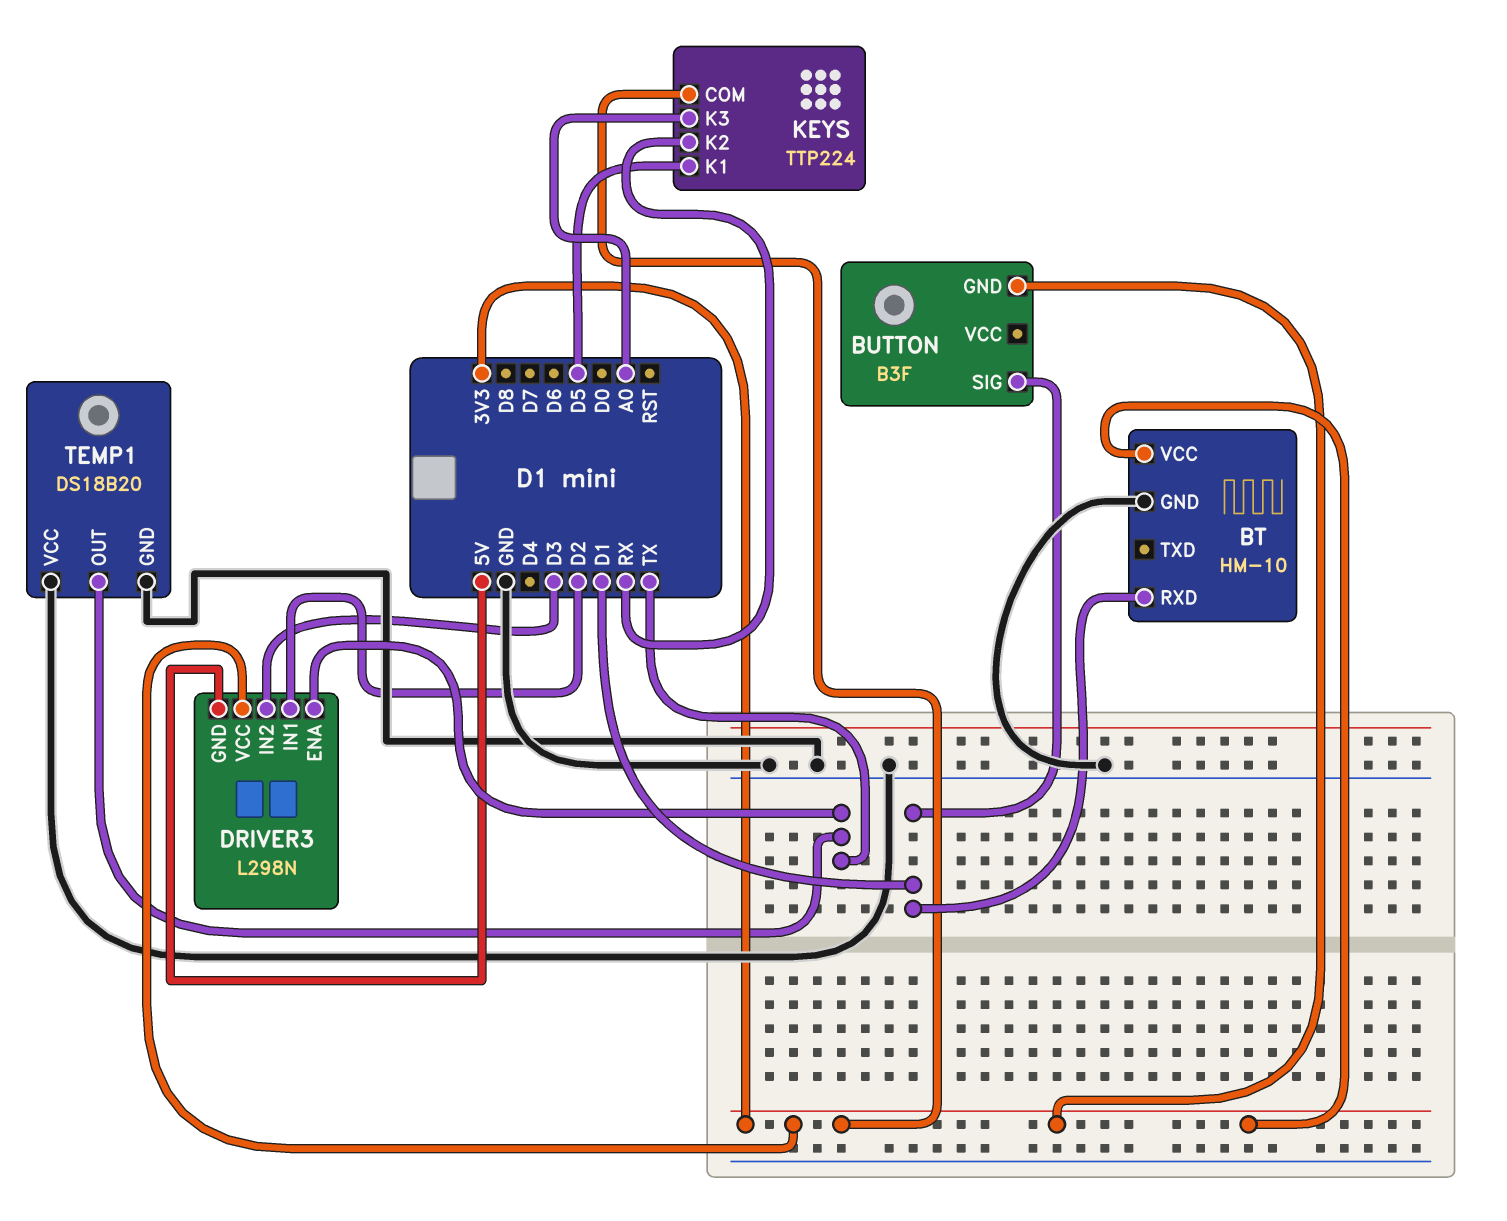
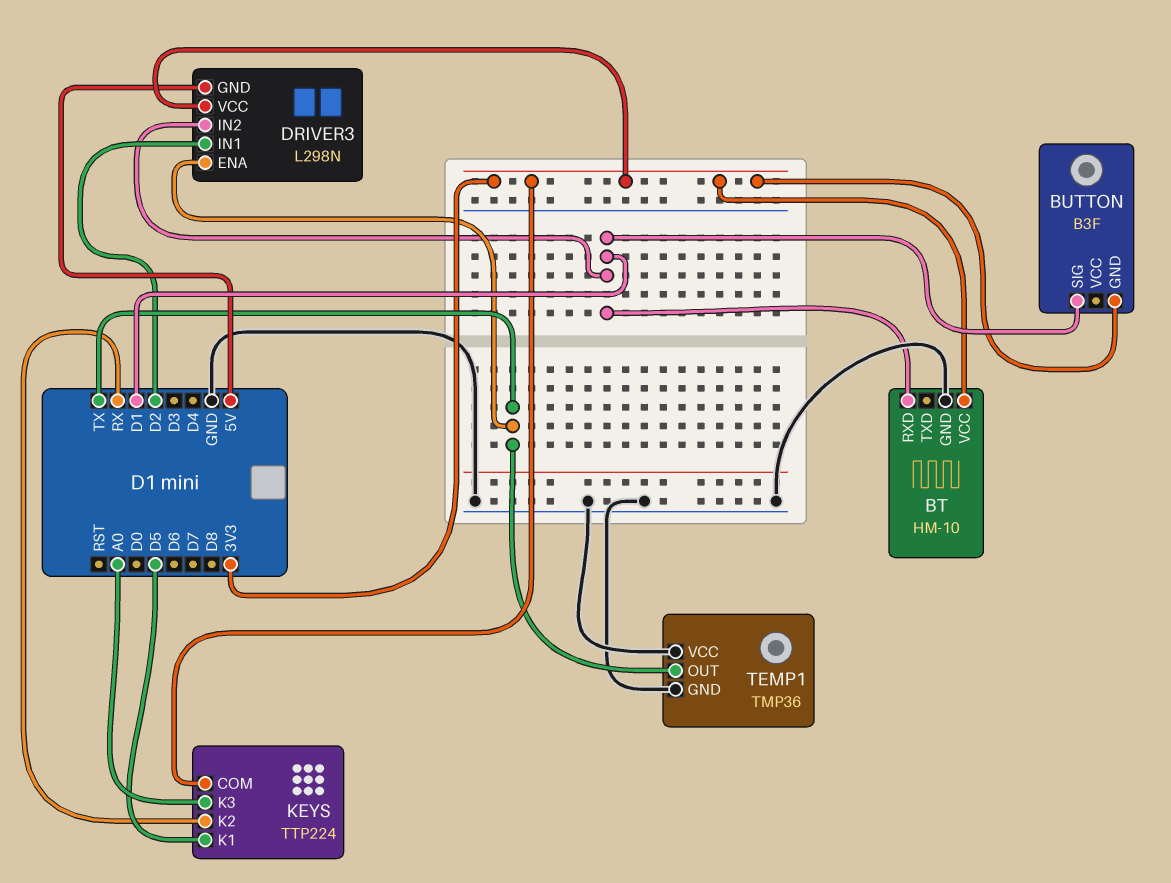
DRIVER3 pin IN2: D3 -> D1
TEMP1: DS18B20 -> TMP36

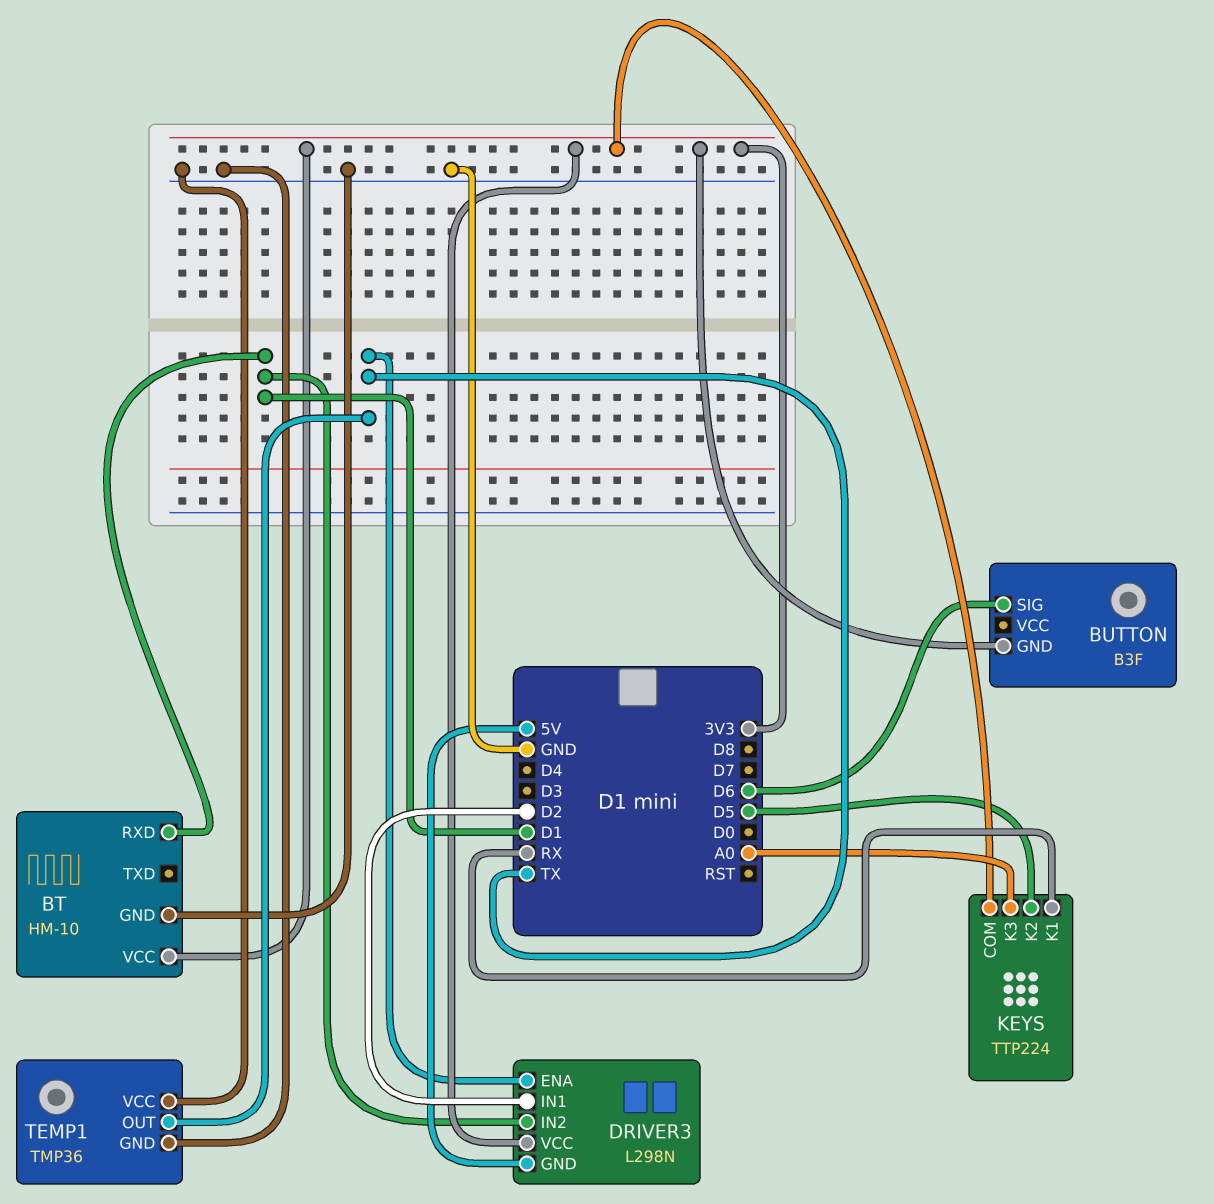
BUTTON pin SIG: D1 -> D6
KEYS pin K1: D5 -> RX
KEYS pin K2: RX -> D5

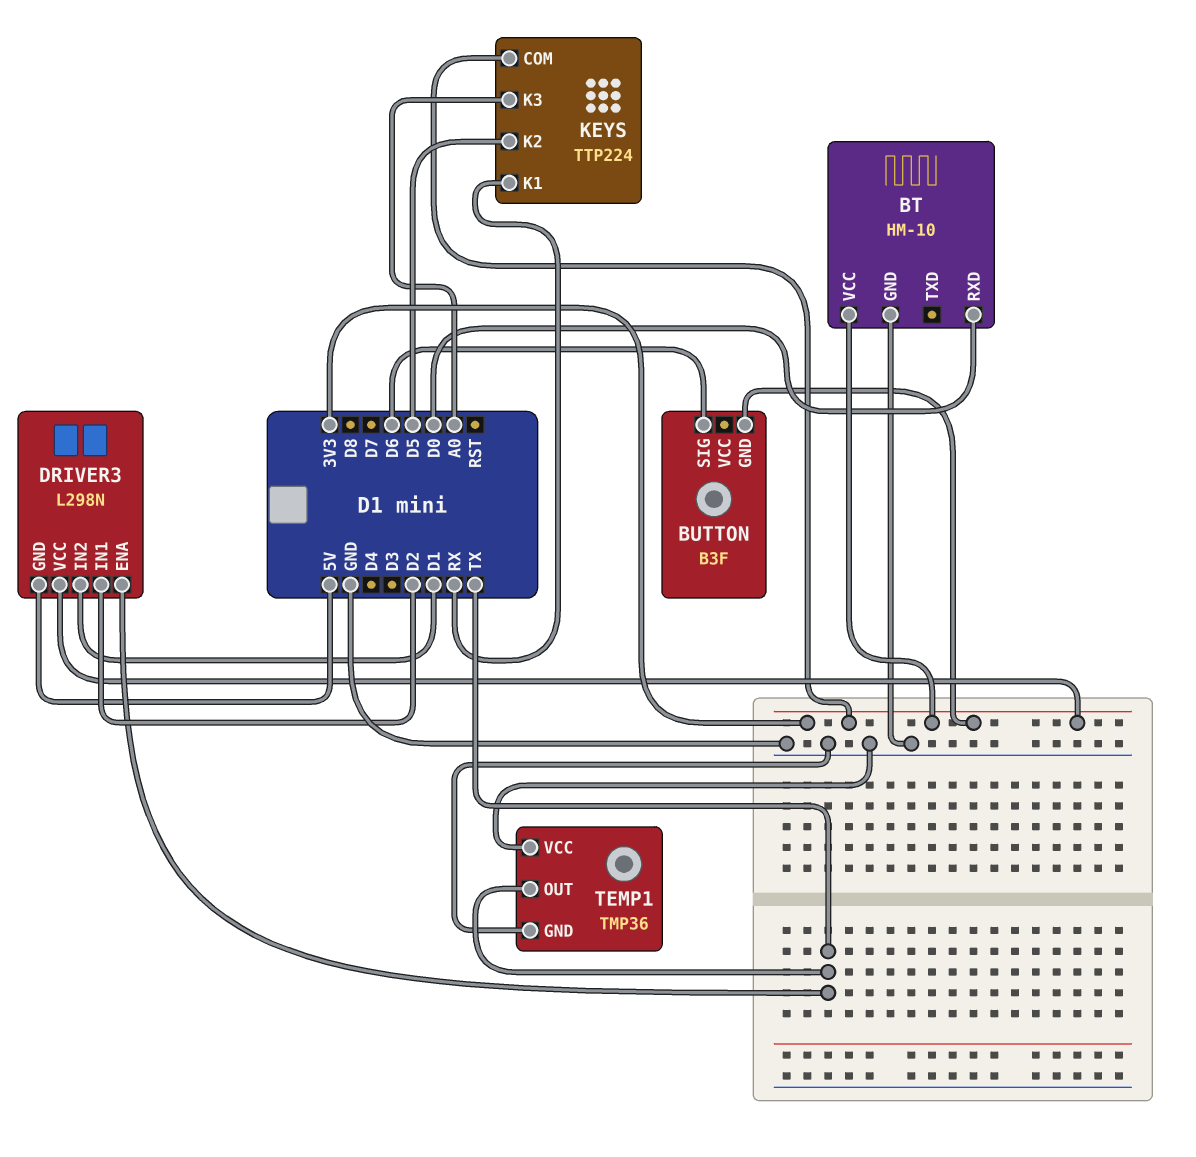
BT pin RXD: D1 -> D0

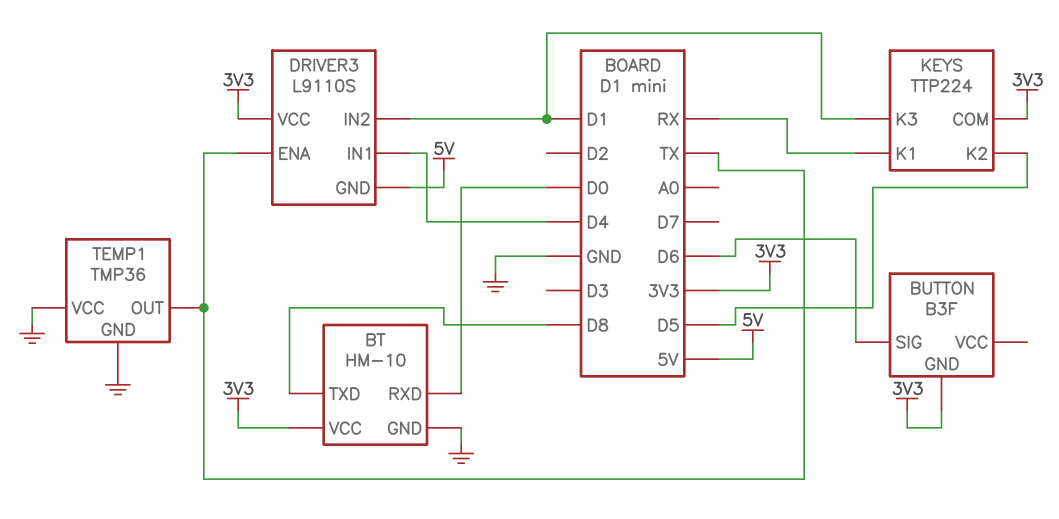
BT pin TXD: none -> D8
DRIVER3: L298N -> L9110S
DRIVER3 pin IN1: D2 -> D4
KEYS pin K3: A0 -> D1

